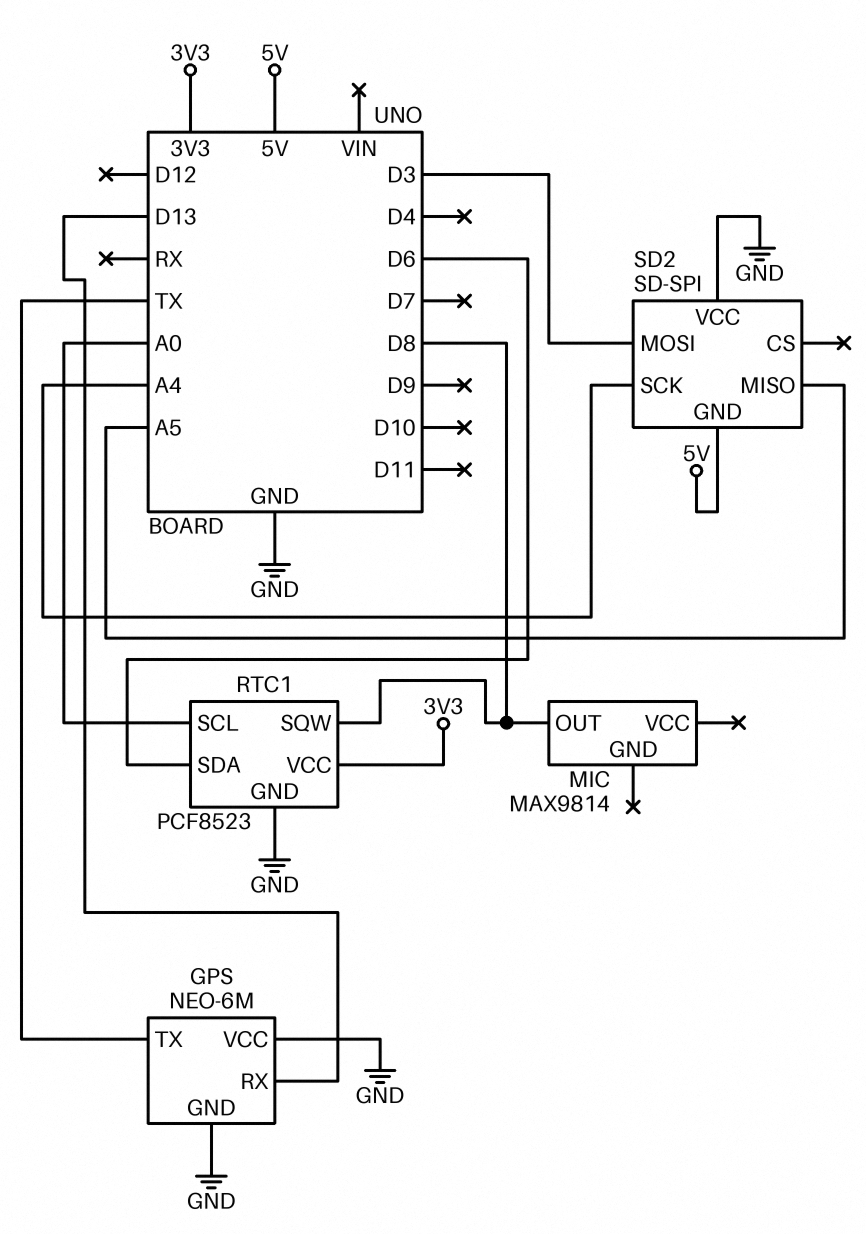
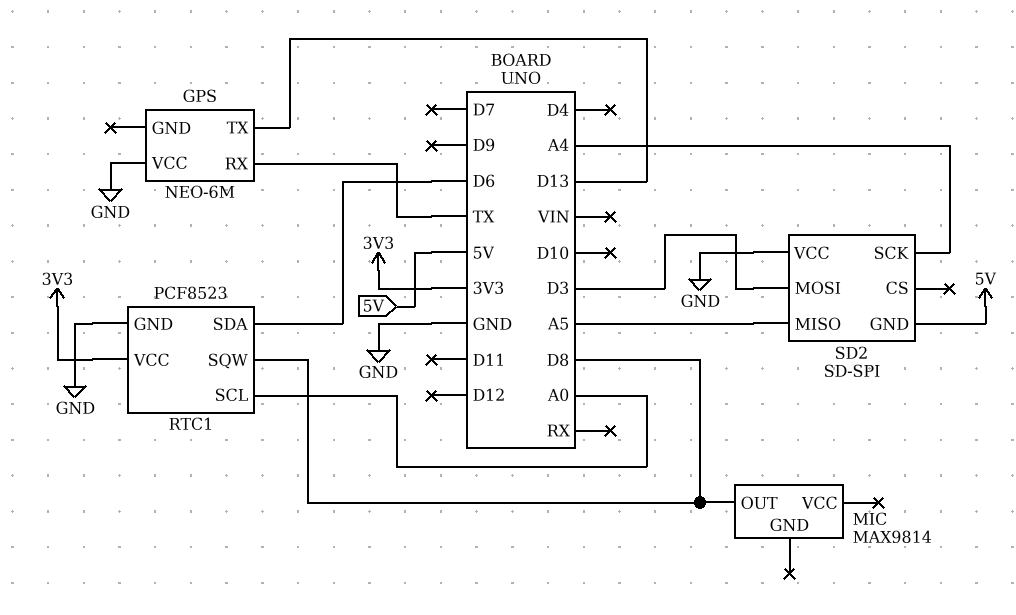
GPS pin GND: GND -> none
GPS pin RX: D13 -> TX
GPS pin TX: TX -> D13

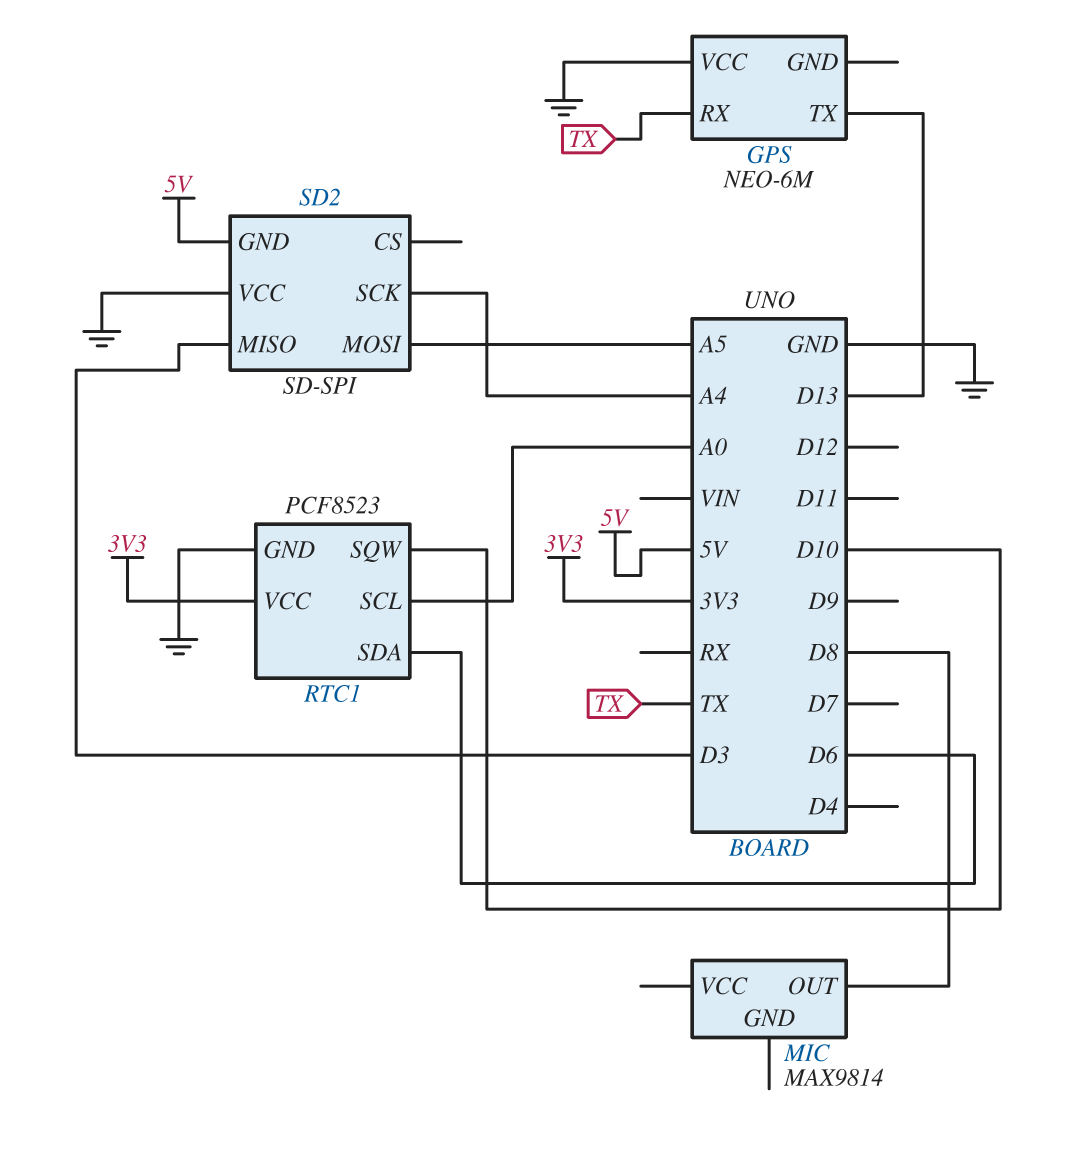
RTC1 pin SQW: D8 -> D10
SD2 pin MISO: A5 -> D3
SD2 pin MOSI: D3 -> A5

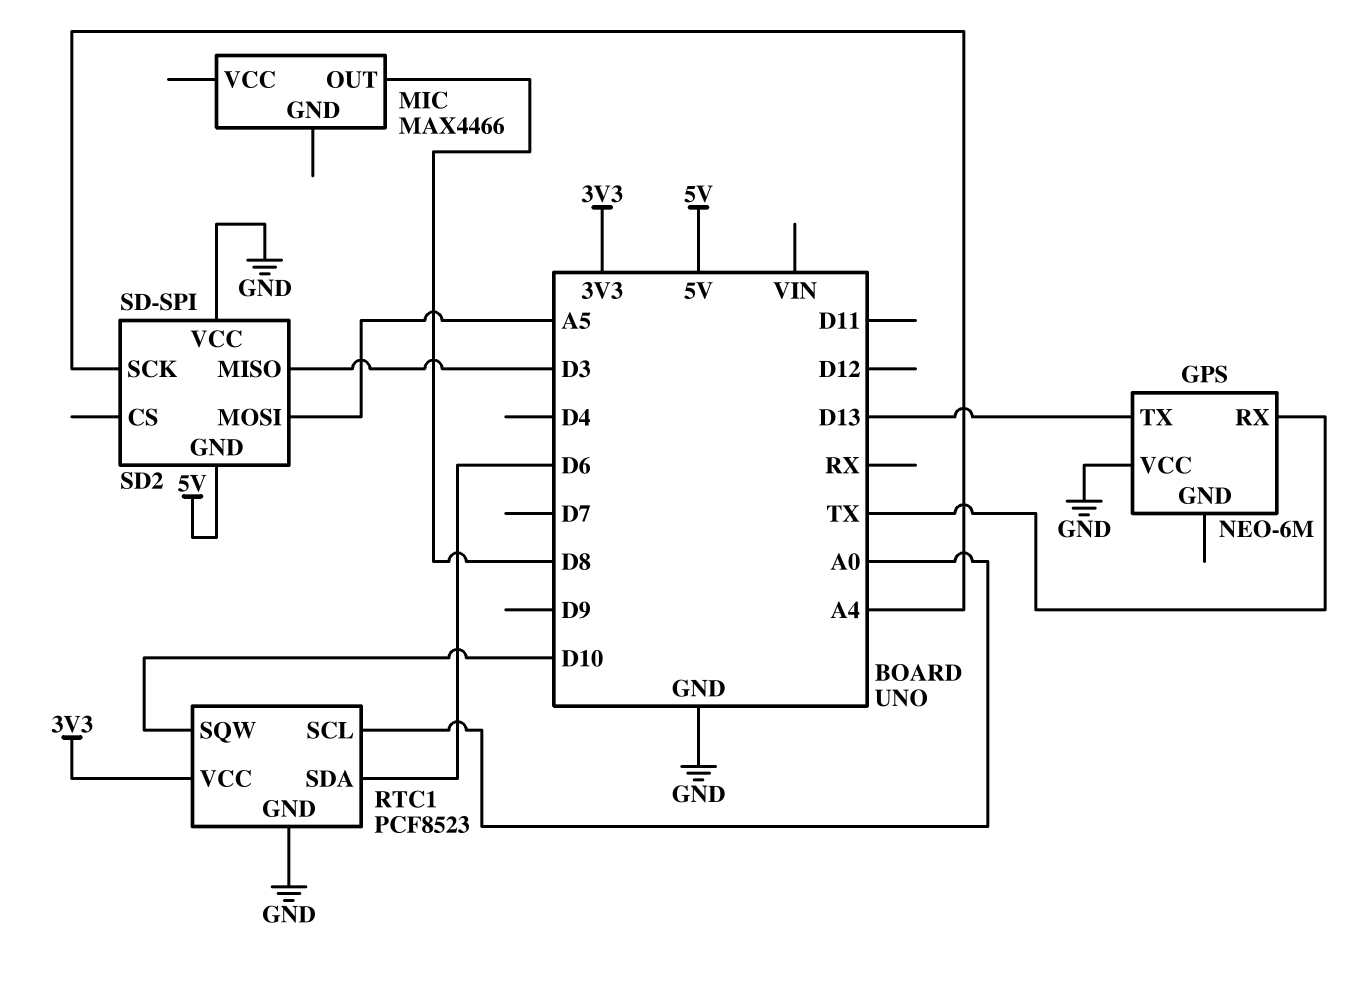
MIC: MAX9814 -> MAX4466

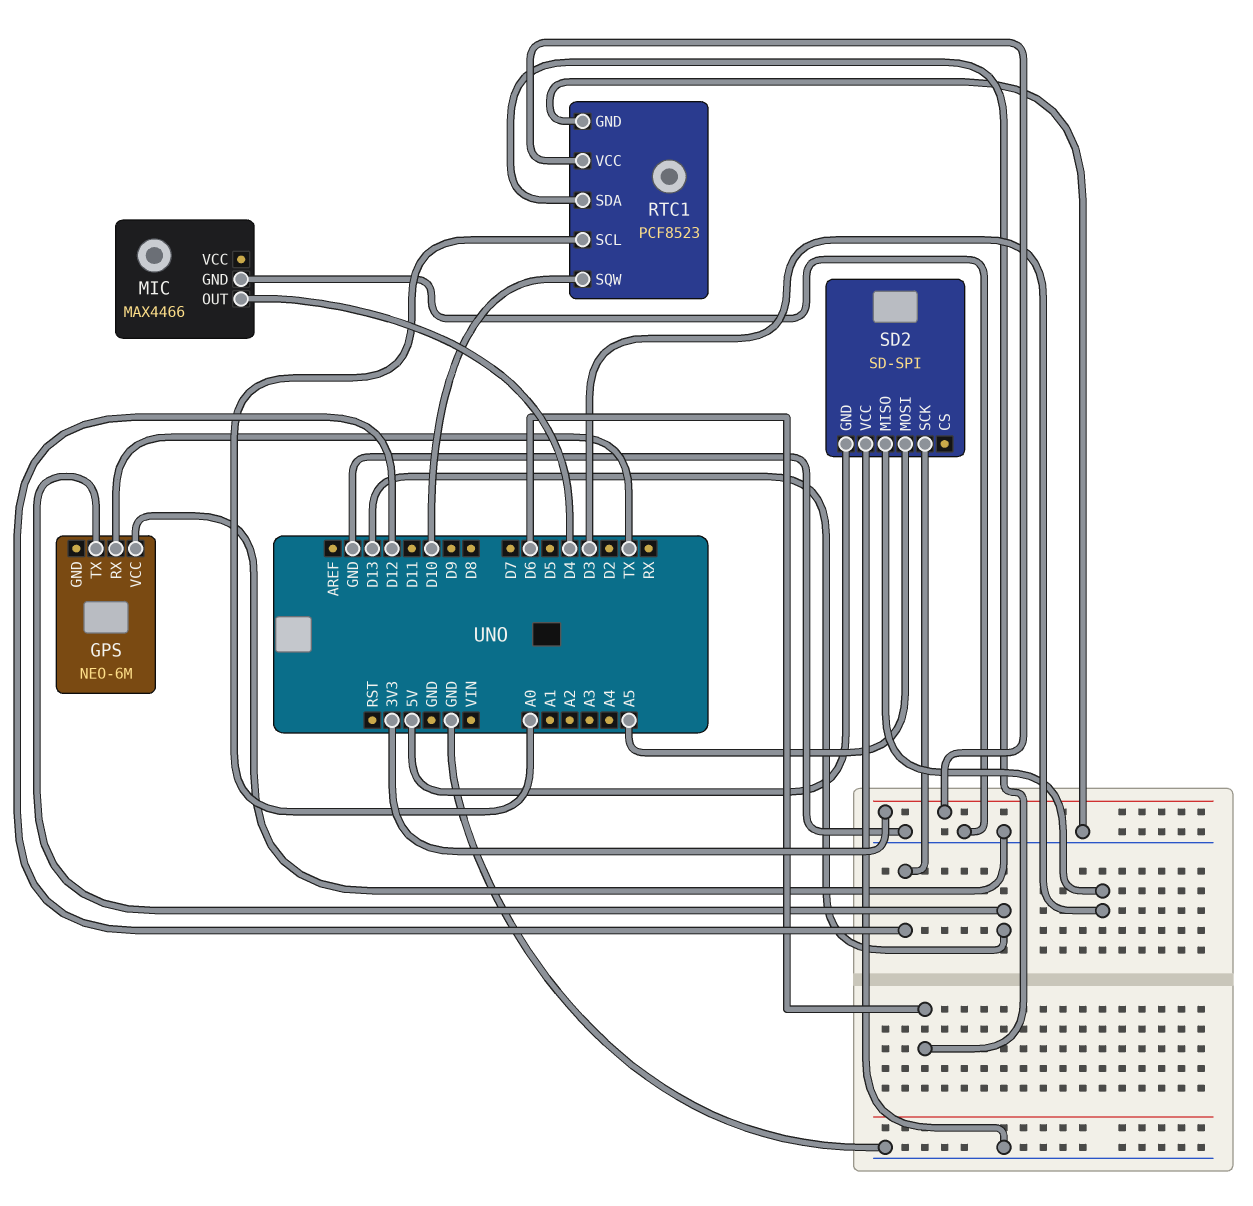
MIC pin GND: none -> GND
MIC pin OUT: D8 -> D4
SD2 pin SCK: A4 -> D12

